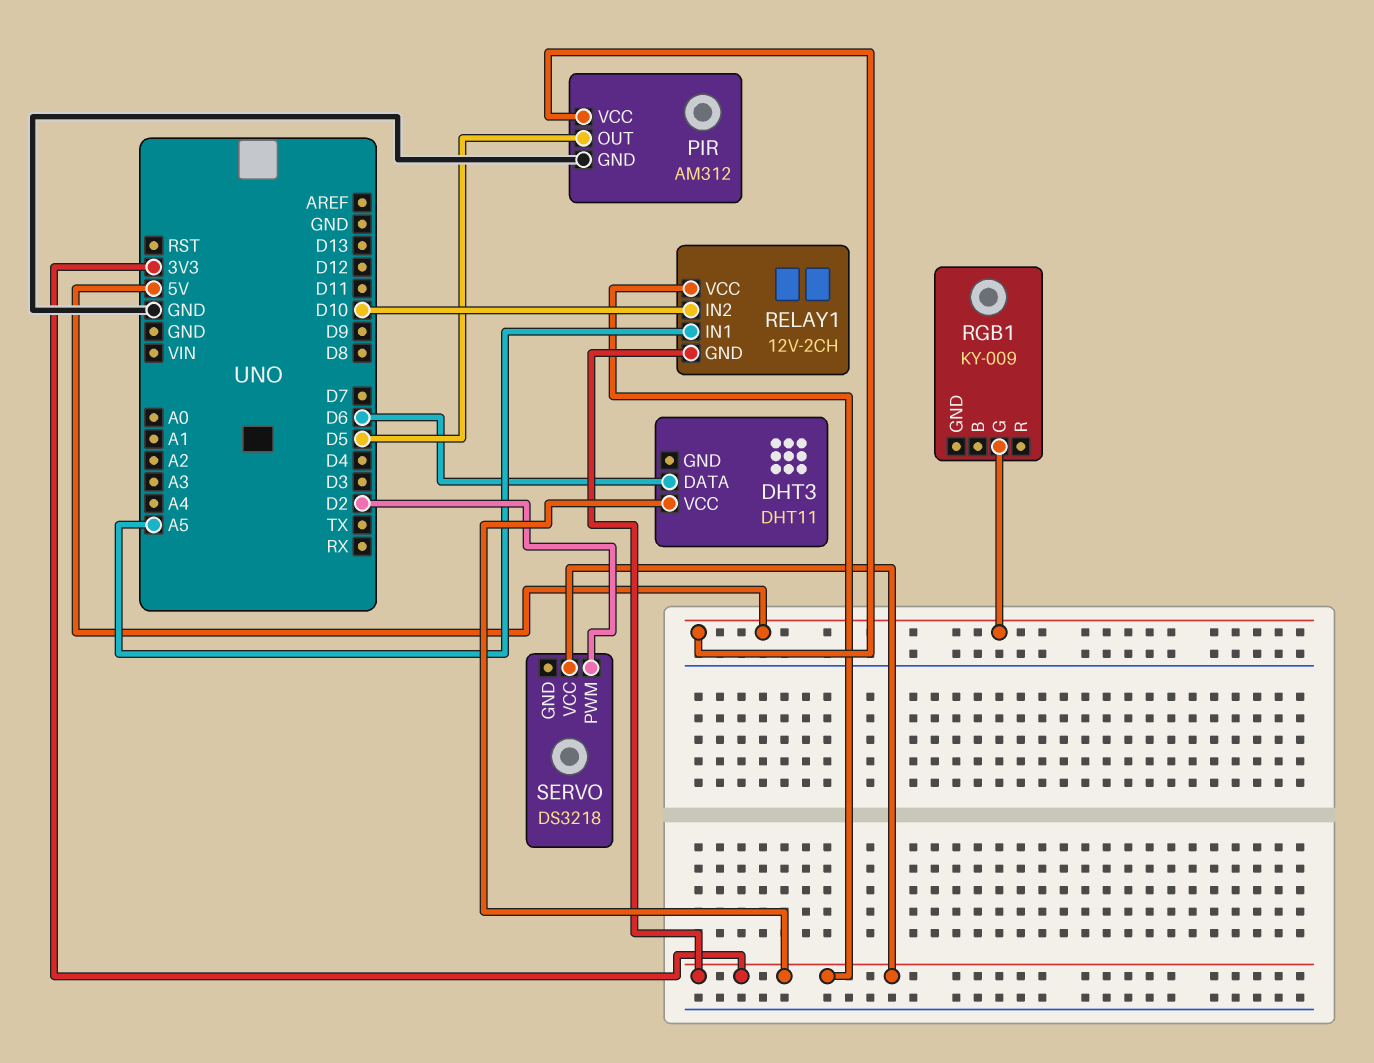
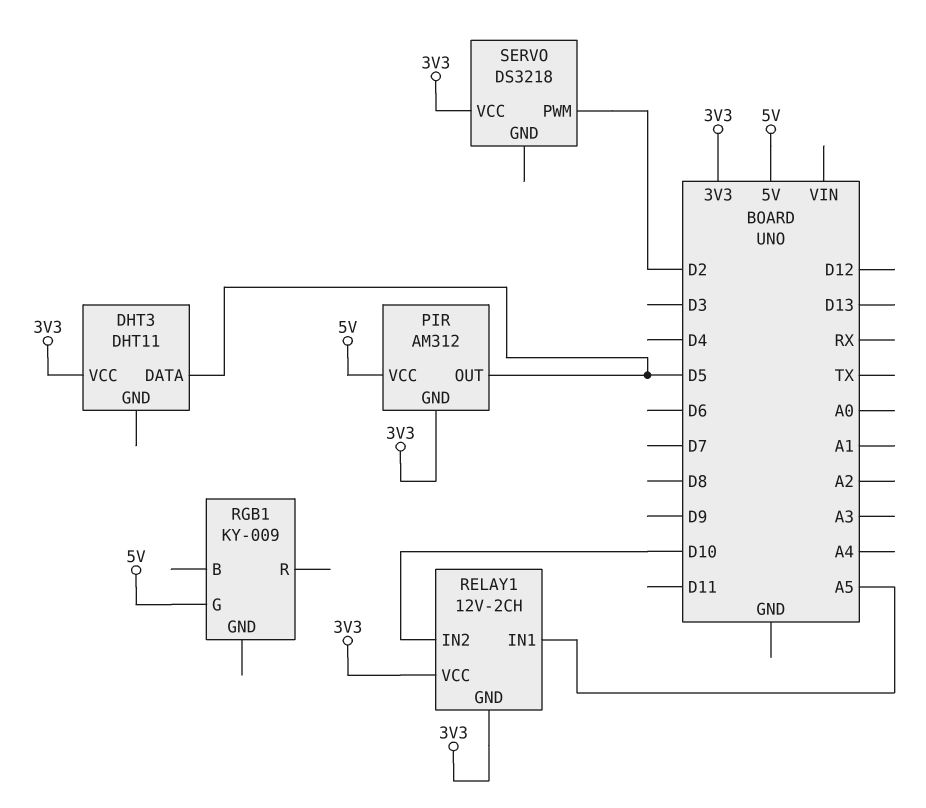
DHT3 pin DATA: D6 -> D5
PIR pin GND: GND -> 3V3

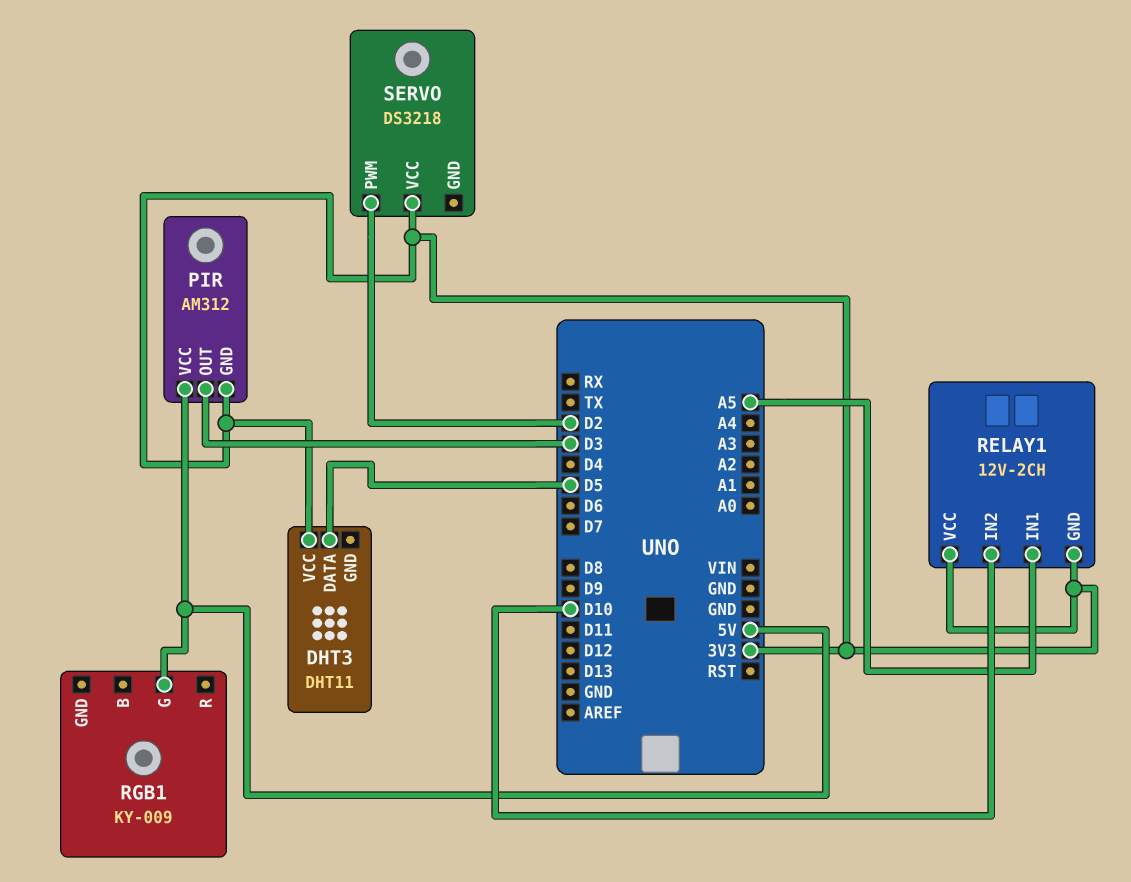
PIR pin OUT: D5 -> D3

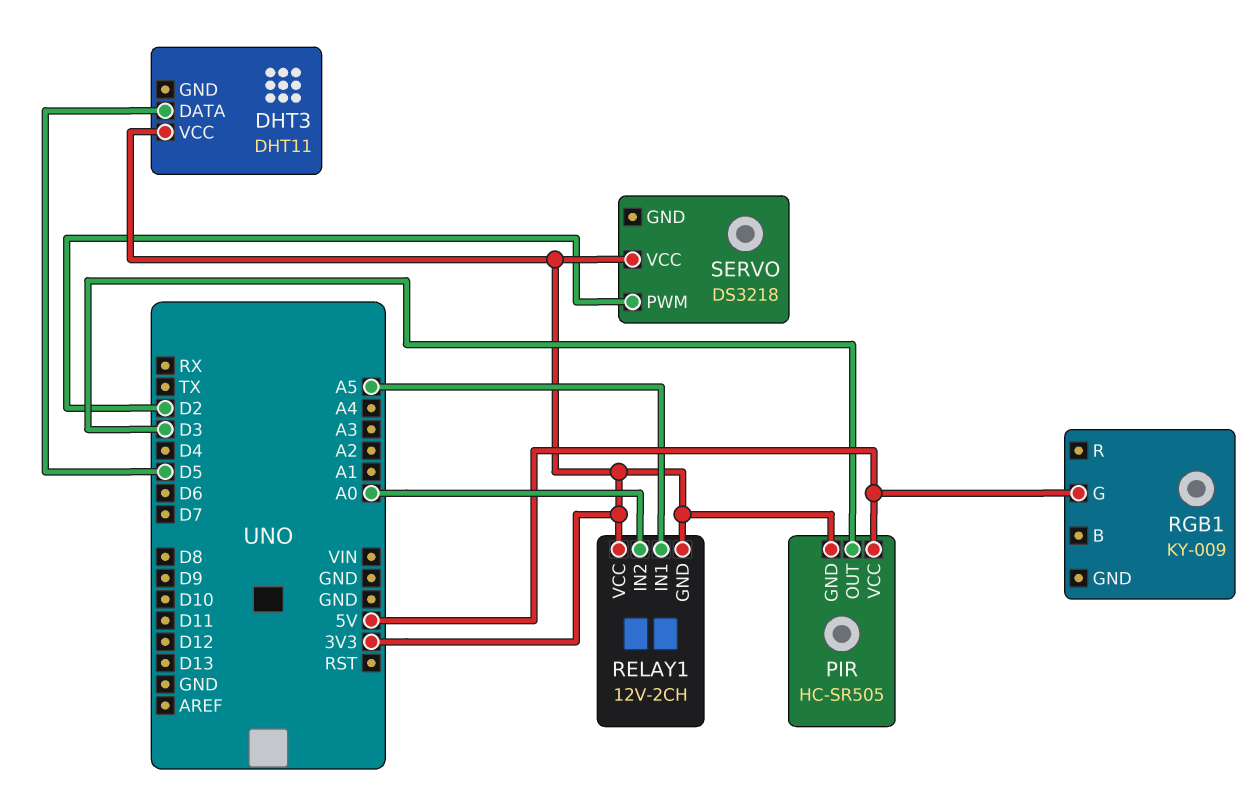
PIR: AM312 -> HC-SR505
RELAY1 pin IN2: D10 -> A0

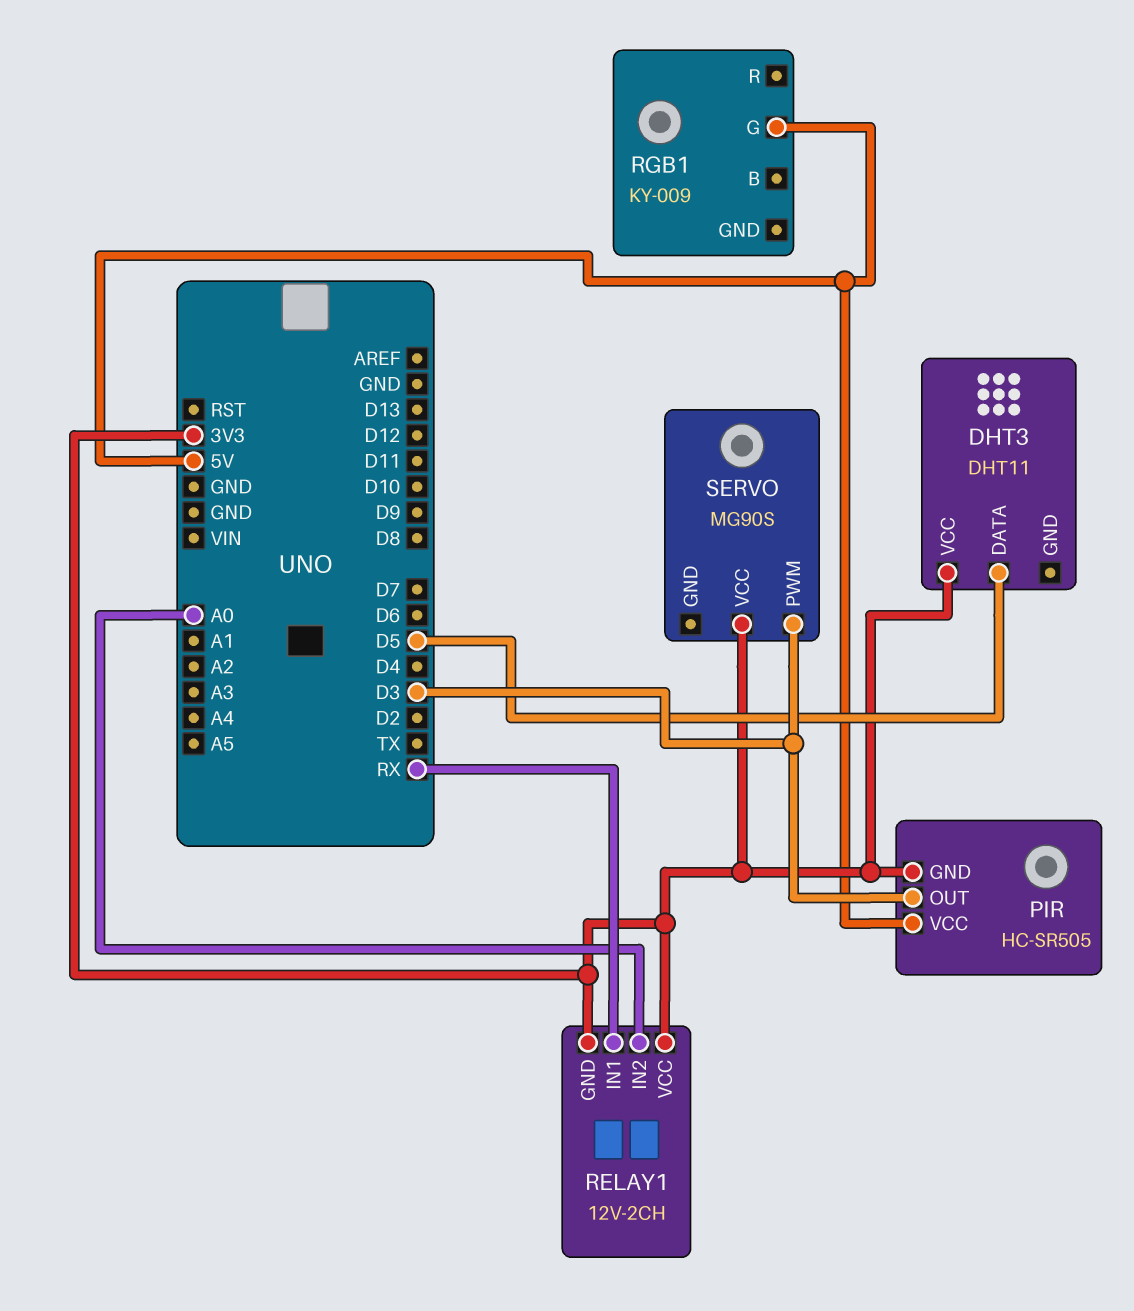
RELAY1 pin IN1: A5 -> RX
SERVO: DS3218 -> MG90S
SERVO pin PWM: D2 -> D3

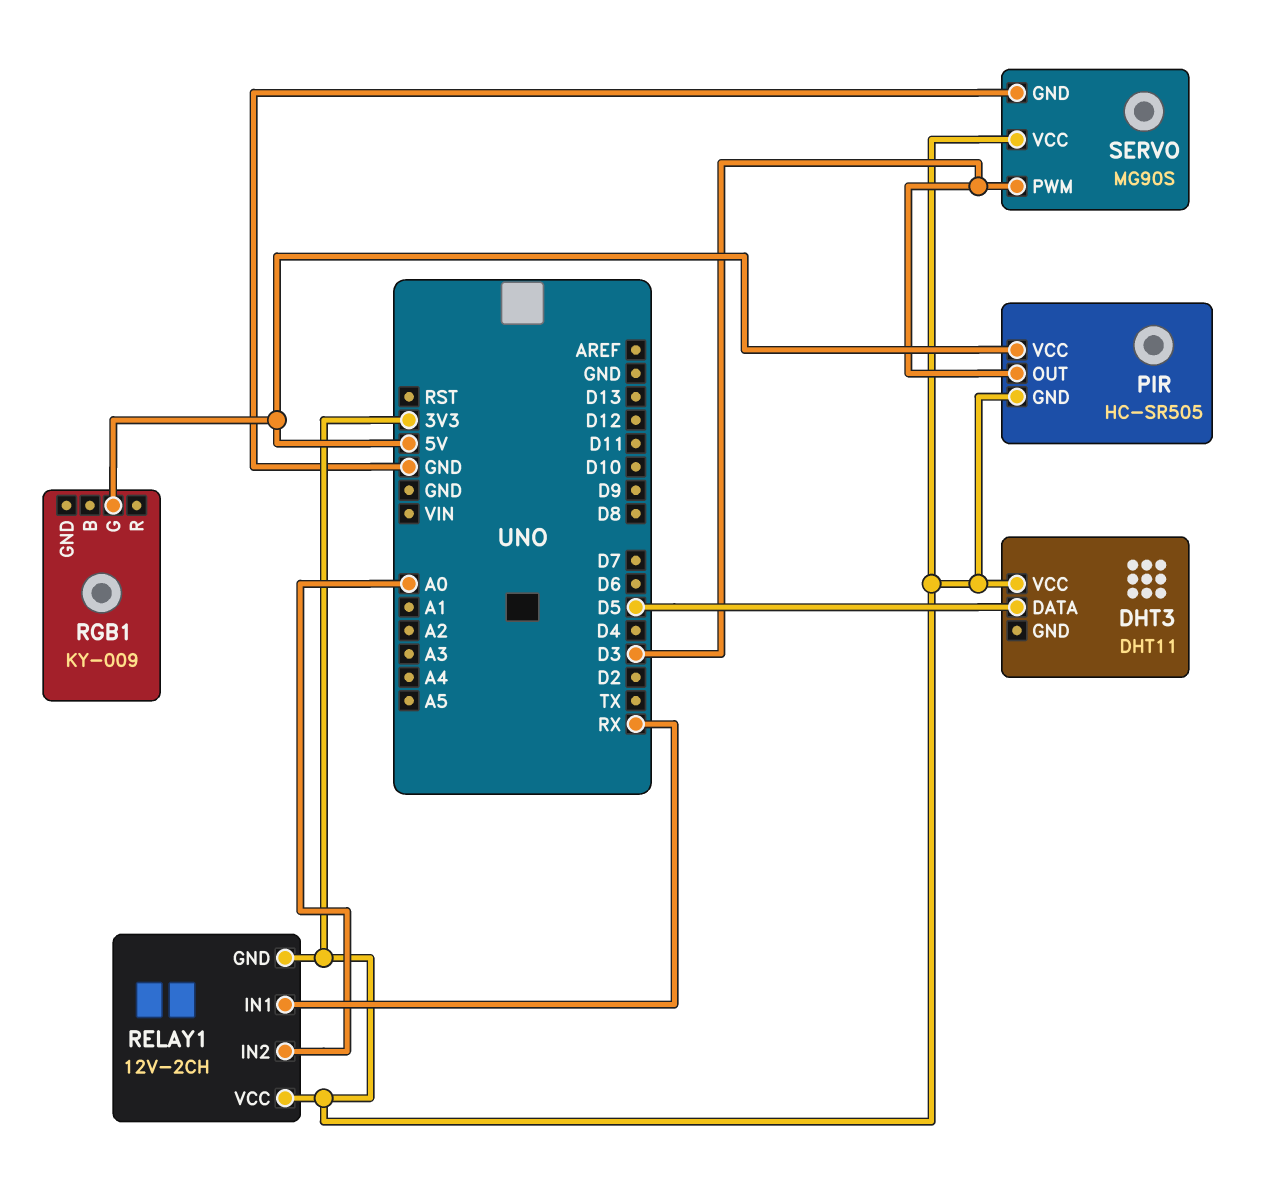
SERVO pin GND: none -> GND

